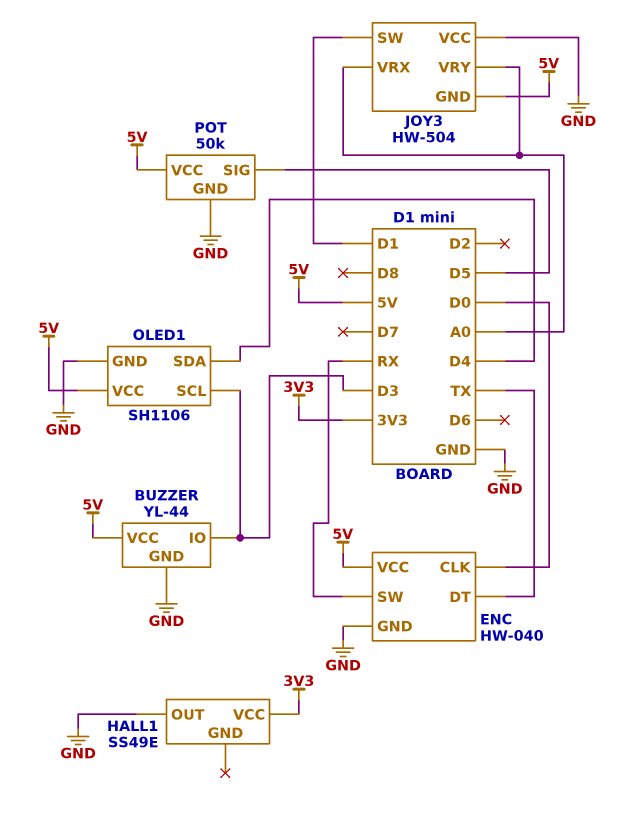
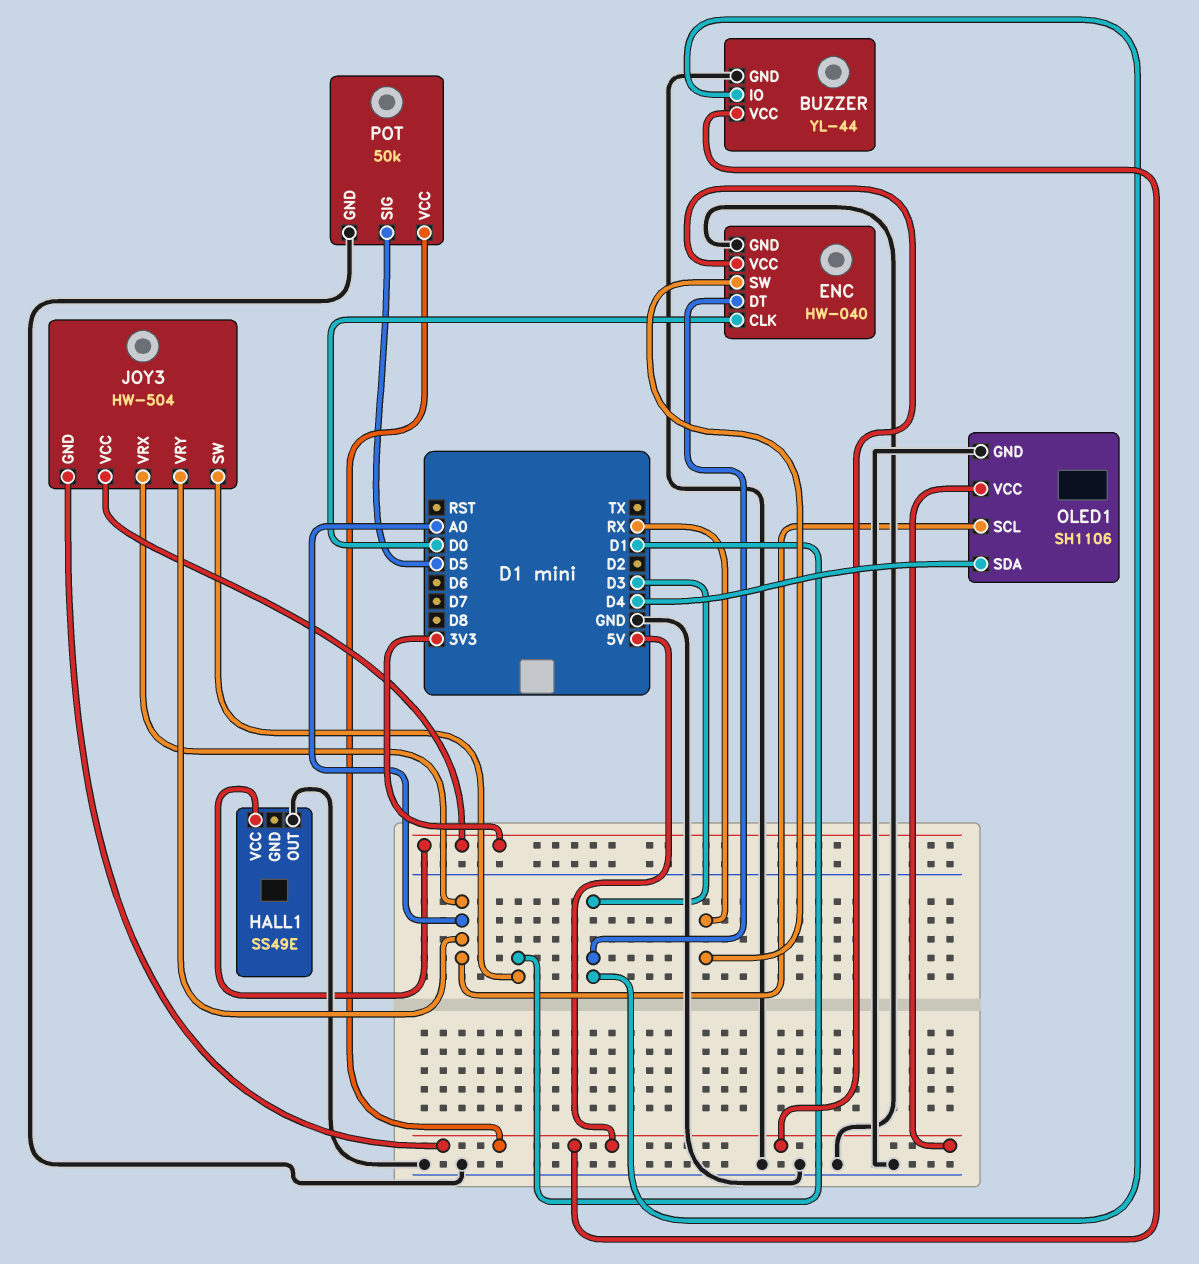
ENC pin DT: TX -> D3
JOY3 pin VCC: GND -> 3V3
OLED1 pin SCL: D3 -> A0

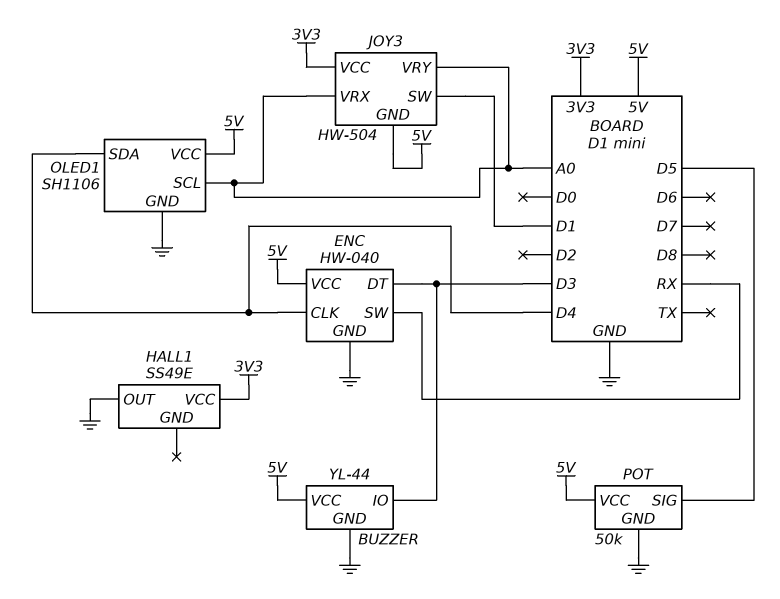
ENC pin CLK: D0 -> D4

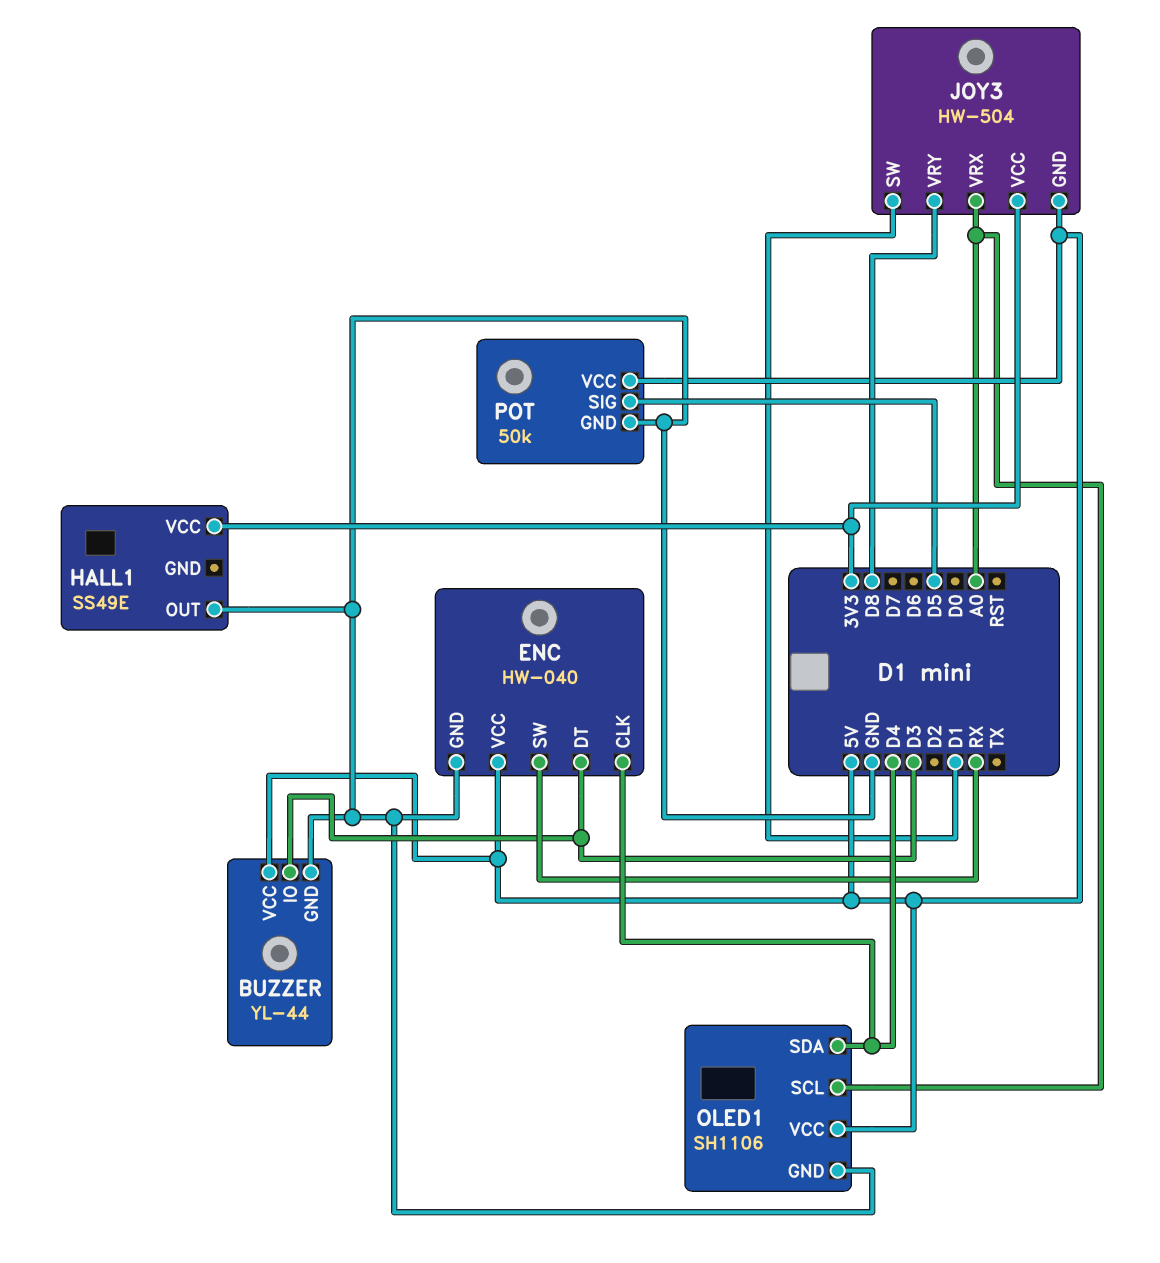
JOY3 pin VRY: A0 -> D8

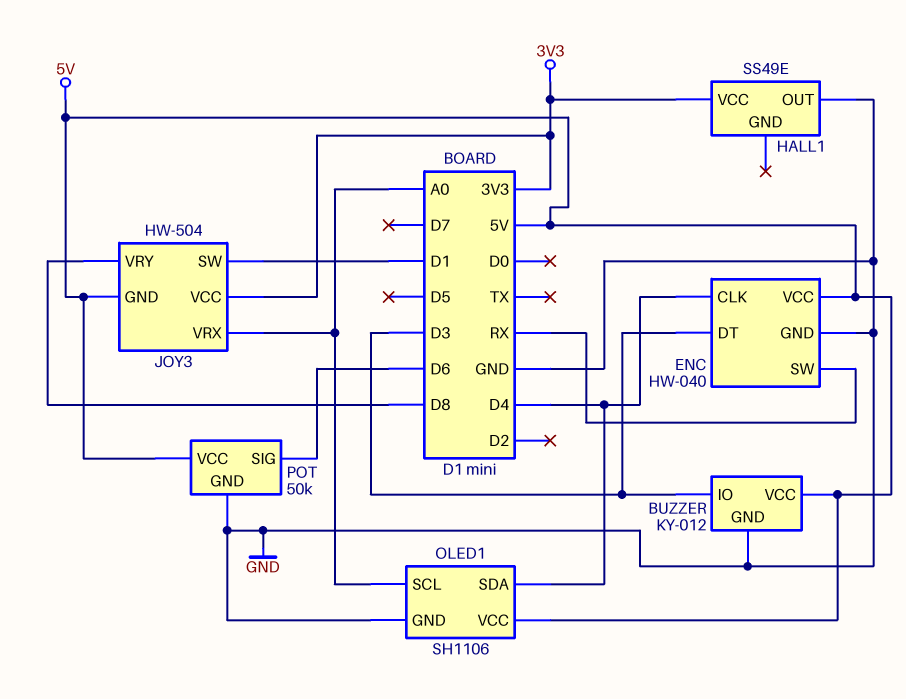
BUZZER: YL-44 -> KY-012
POT pin SIG: D5 -> D6

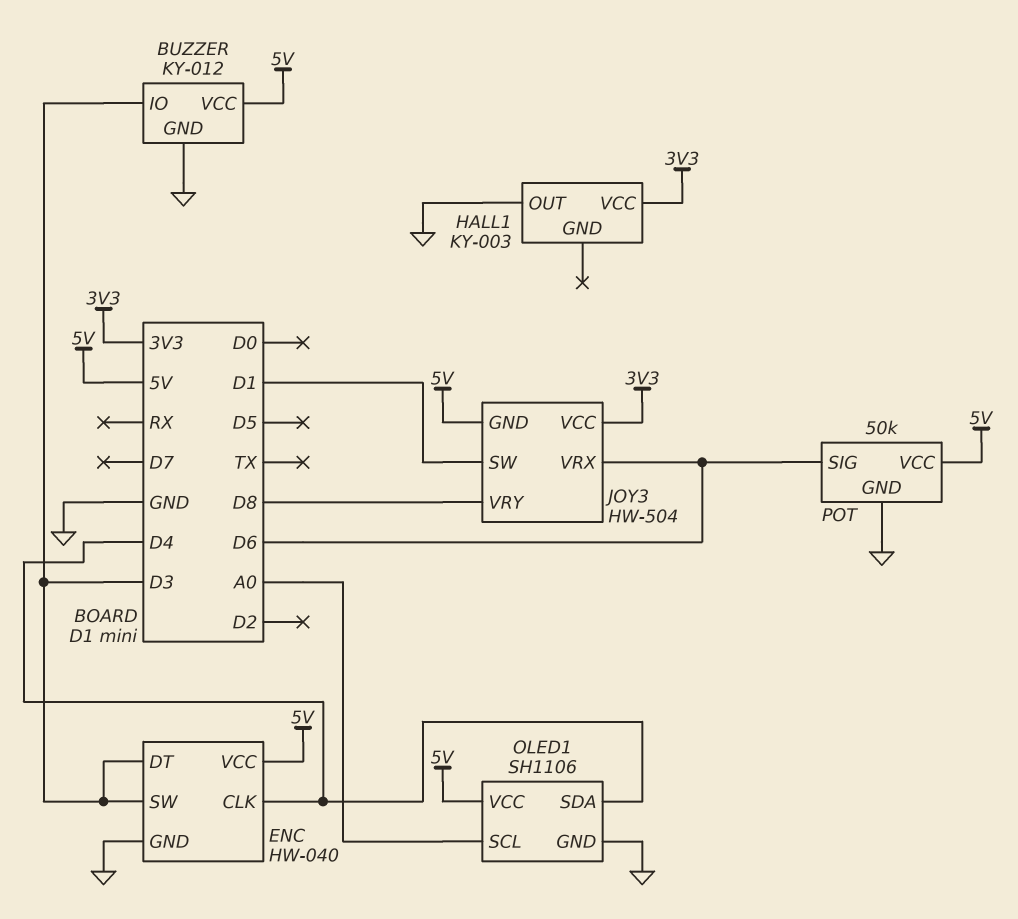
ENC pin SW: RX -> D3
HALL1: SS49E -> KY-003
JOY3 pin VRX: A0 -> D6

